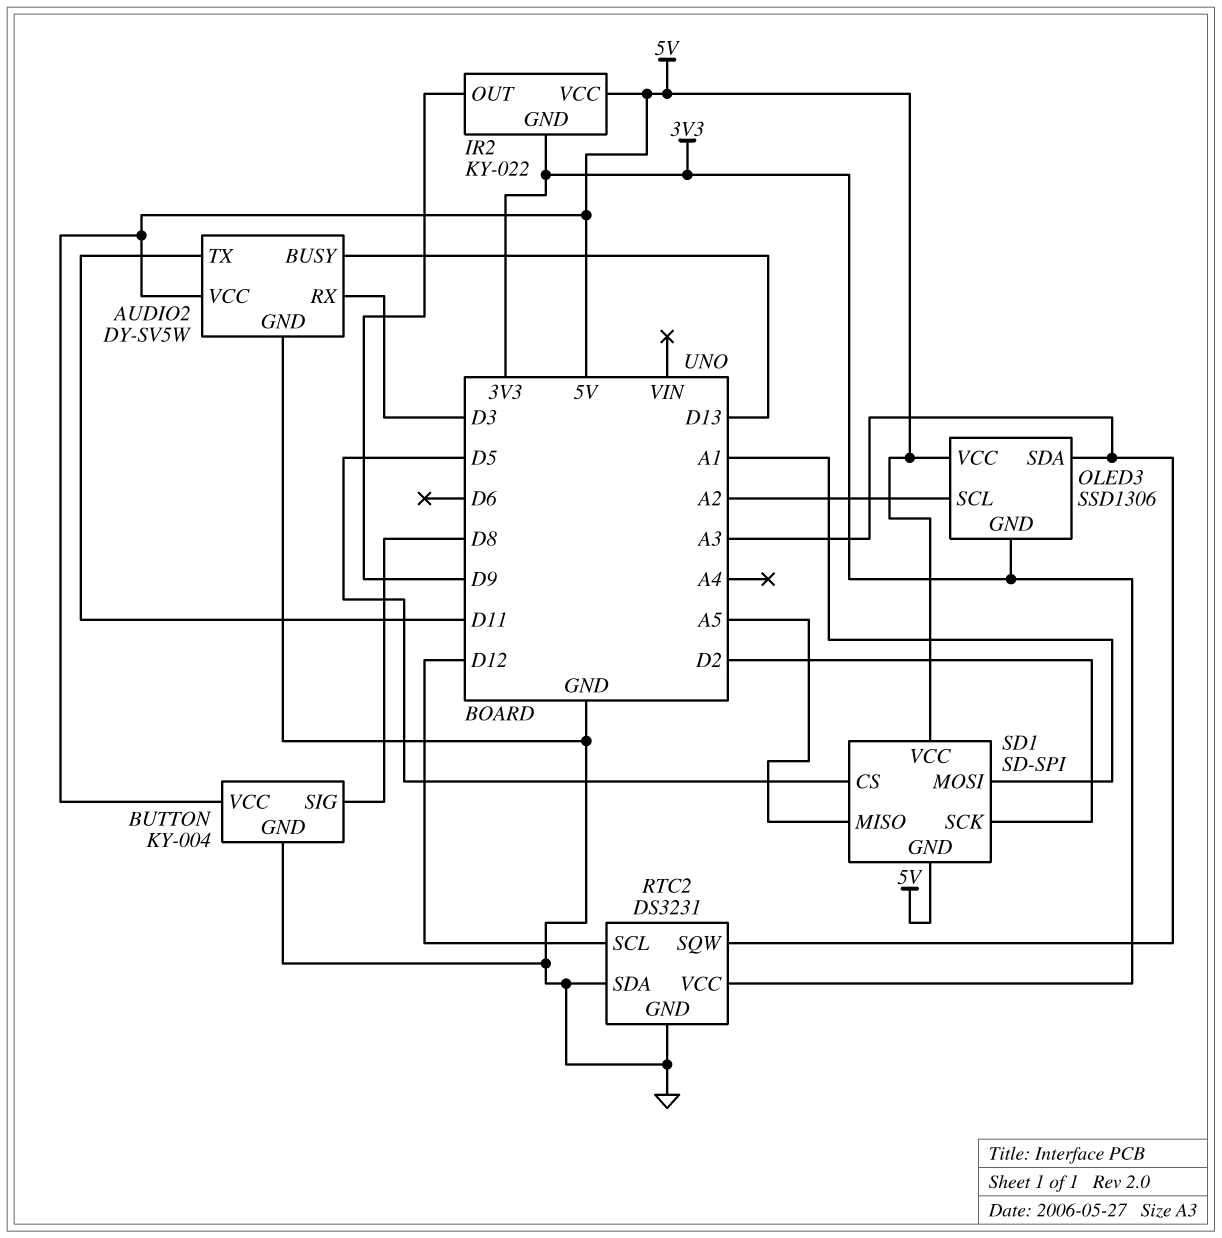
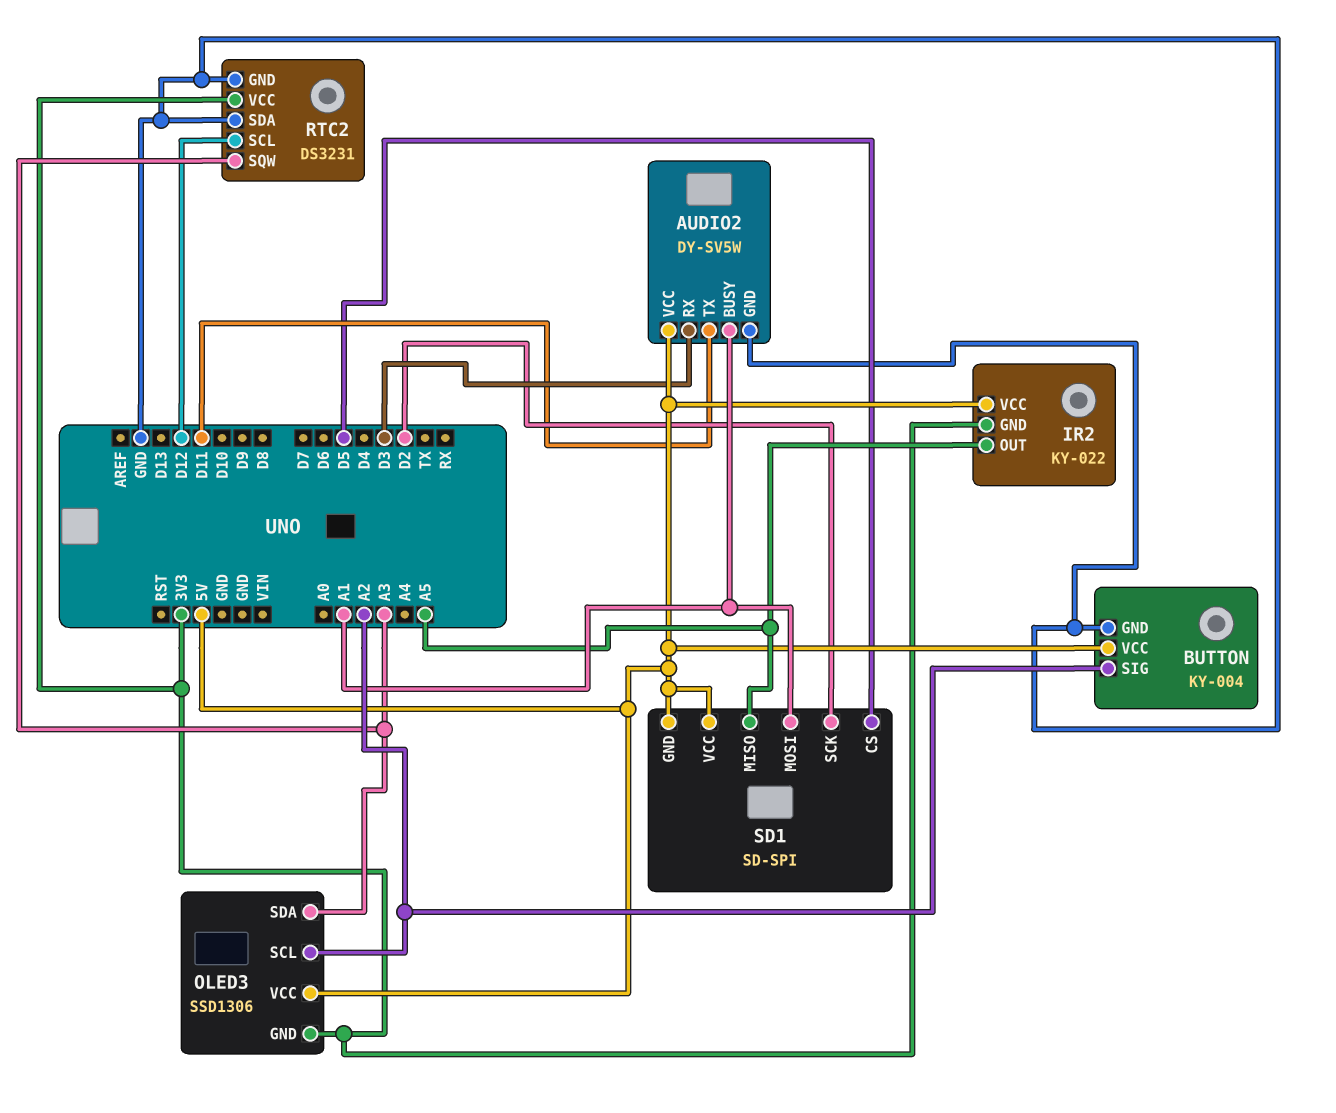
AUDIO2 pin BUSY: D13 -> A1
BUTTON pin SIG: D8 -> A2
IR2 pin OUT: D9 -> A5

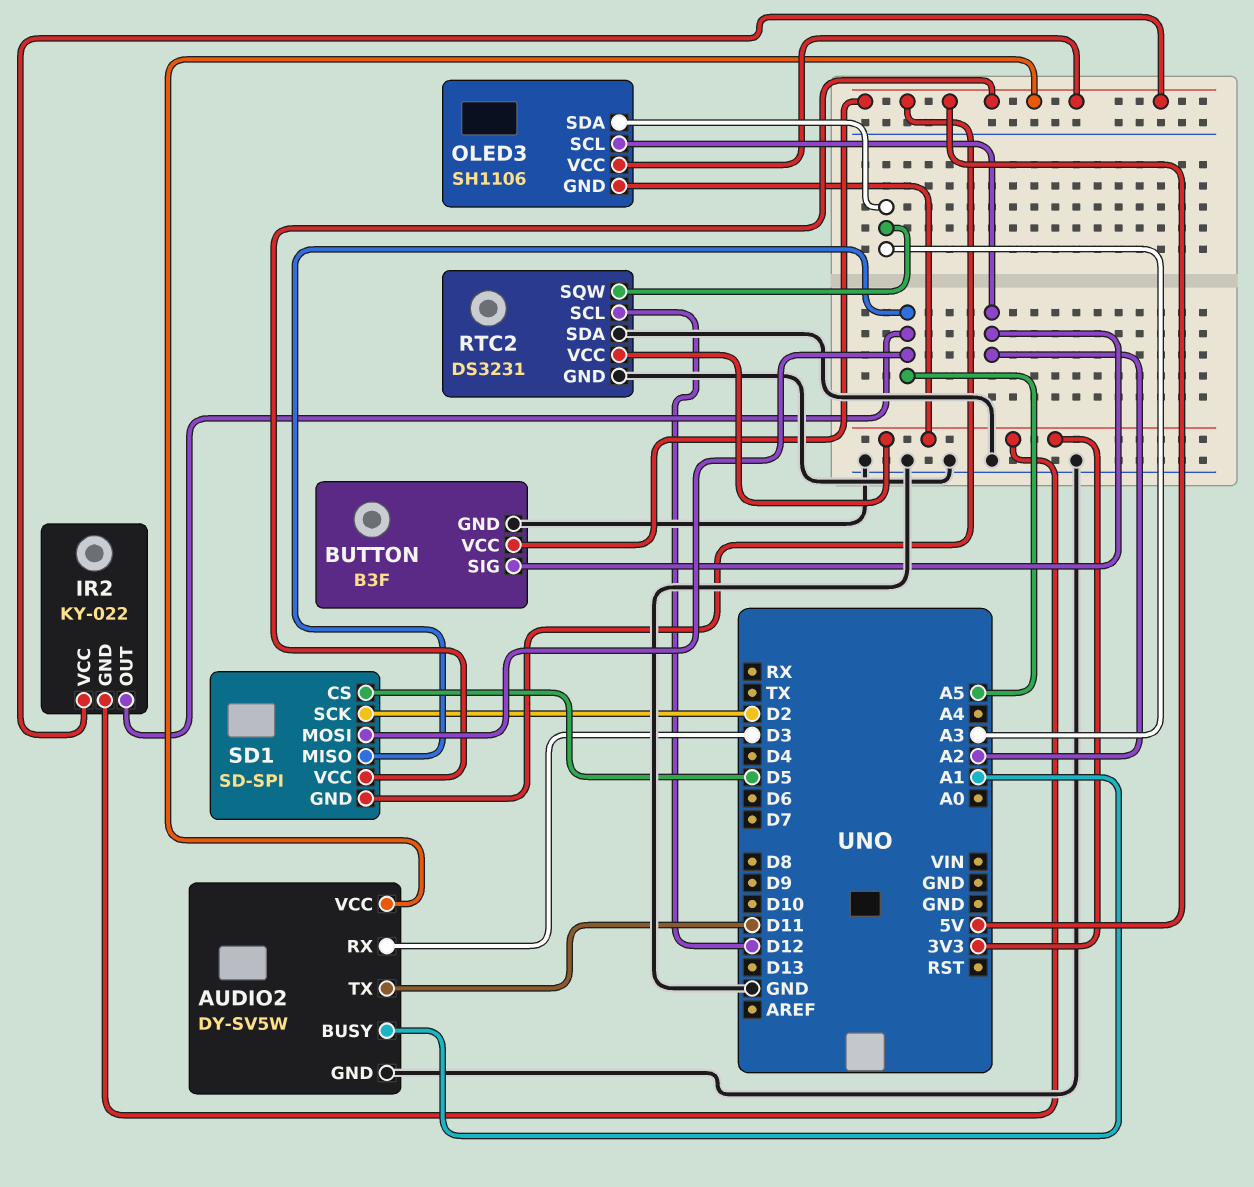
BUTTON: KY-004 -> B3F
OLED3: SSD1306 -> SH1106
SD1 pin MOSI: A1 -> A5

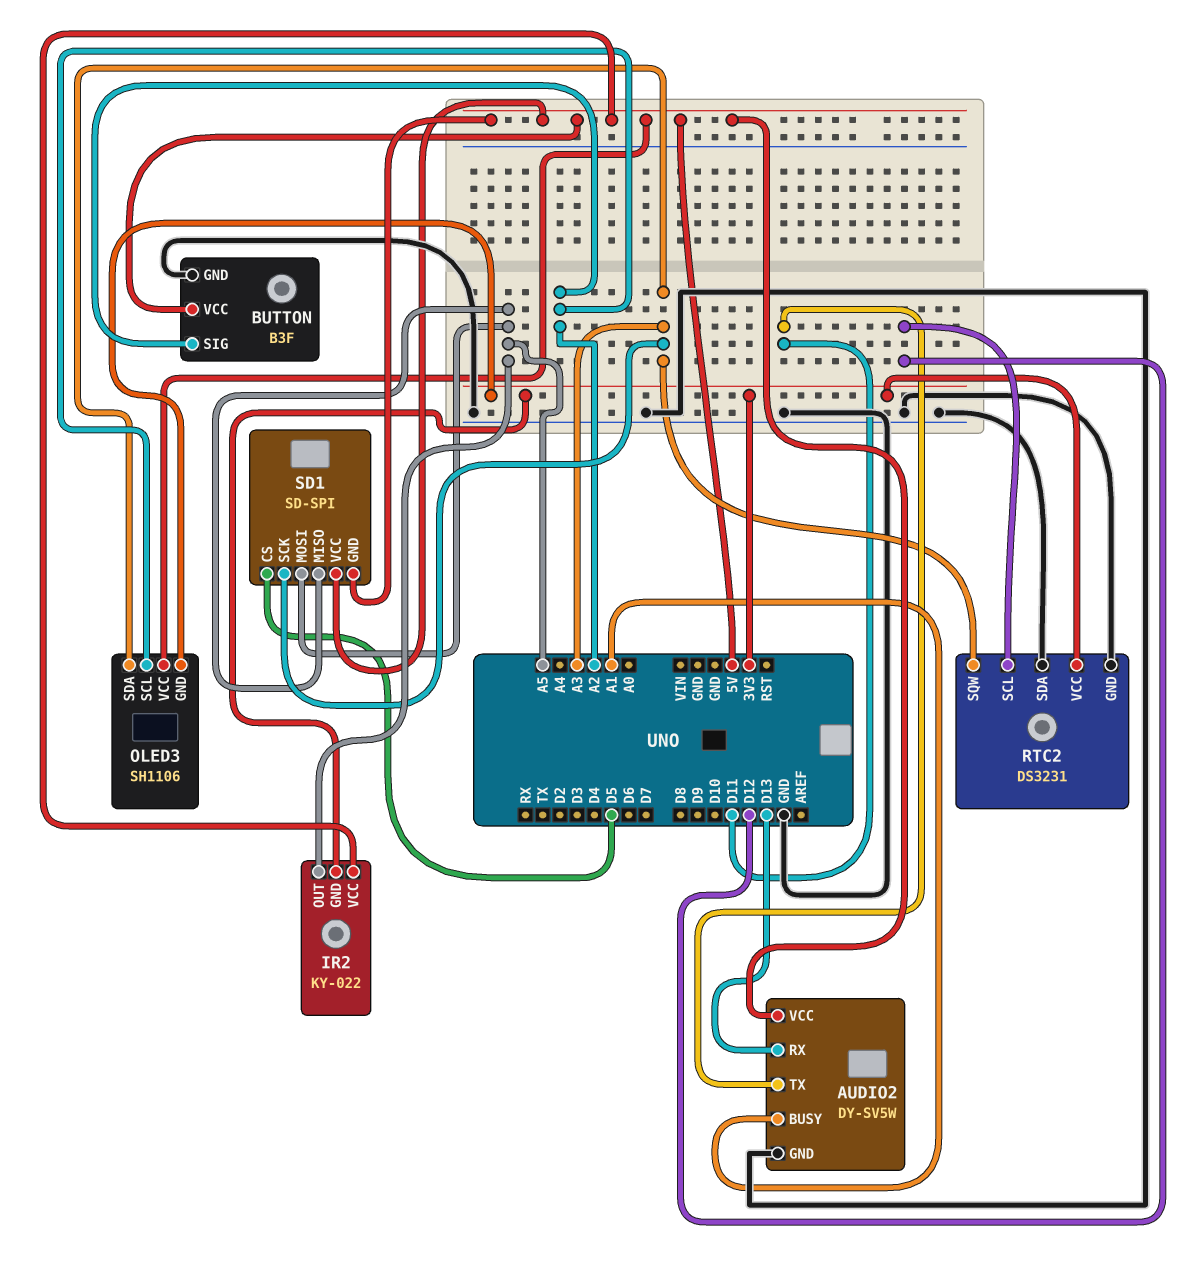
AUDIO2 pin RX: D3 -> D13
SD1 pin SCK: D2 -> A3

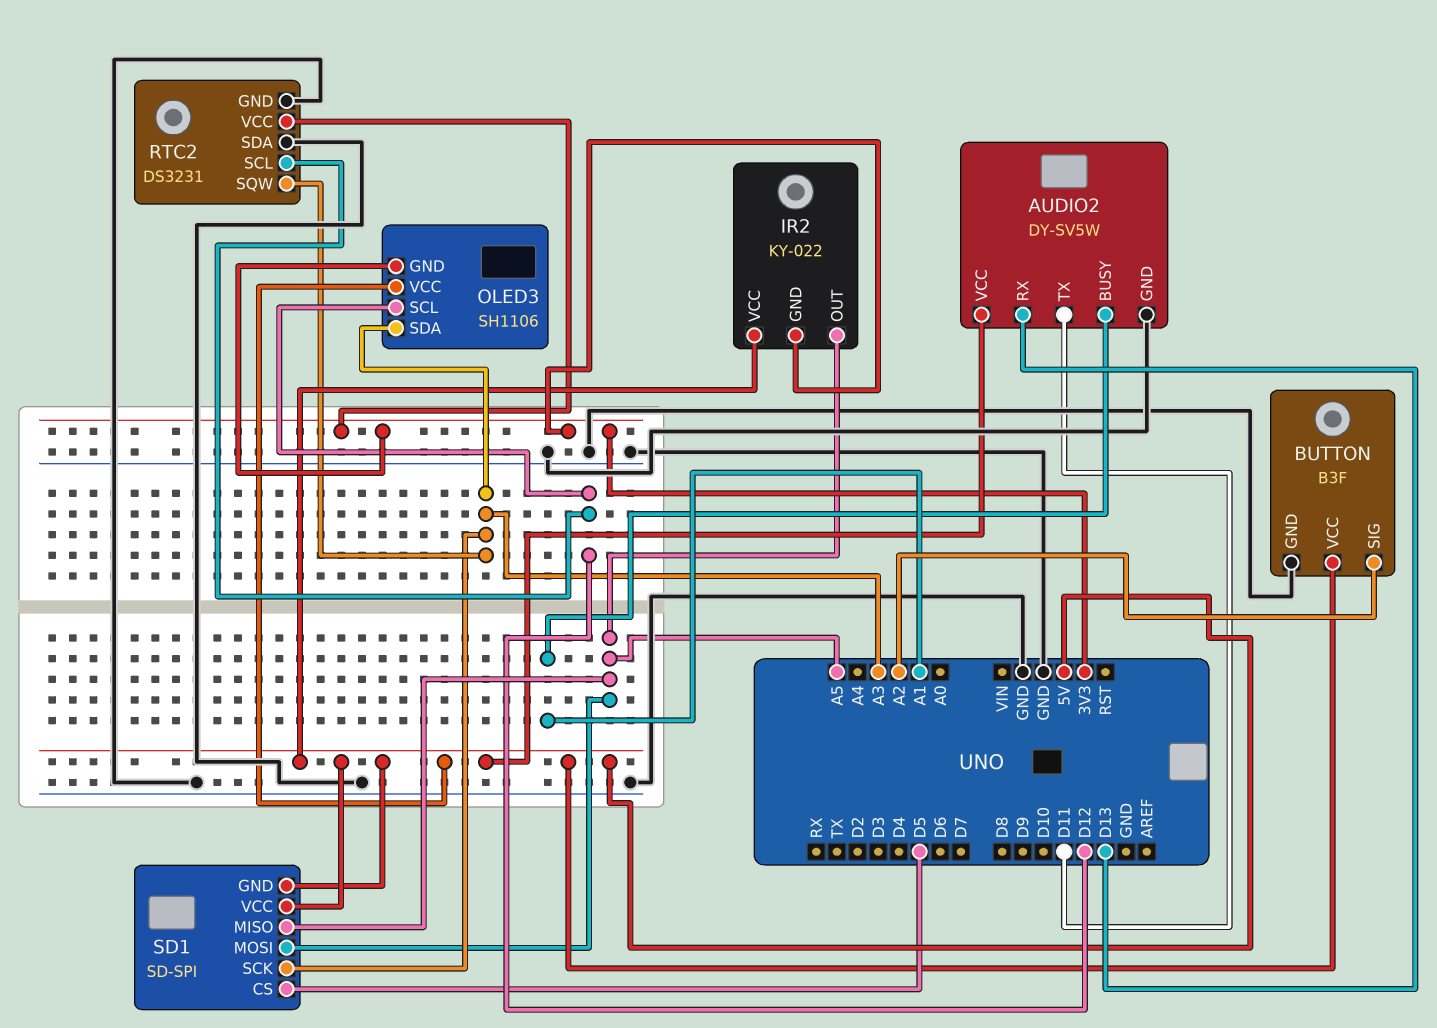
OLED3 pin SCL: A2 -> D12

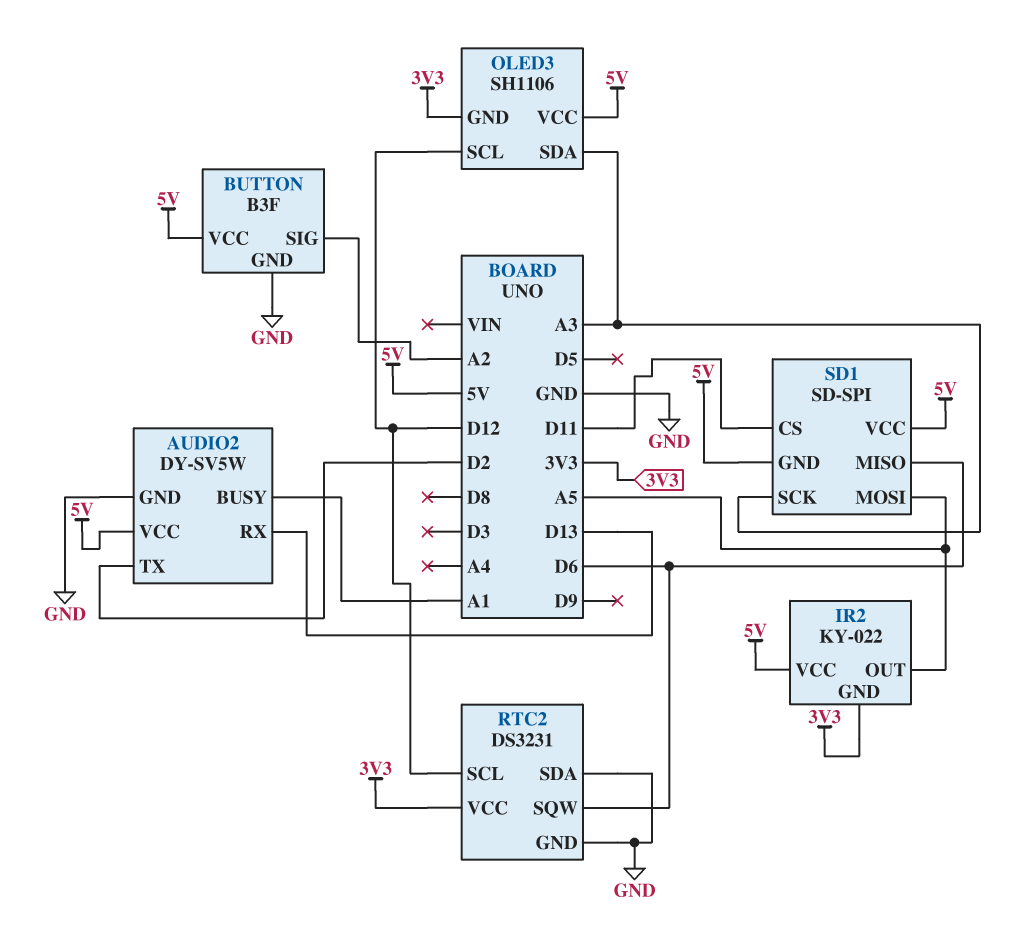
AUDIO2 pin TX: D11 -> D2
RTC2 pin SQW: A3 -> D6
SD1 pin CS: D5 -> D11
SD1 pin MISO: A5 -> D6

